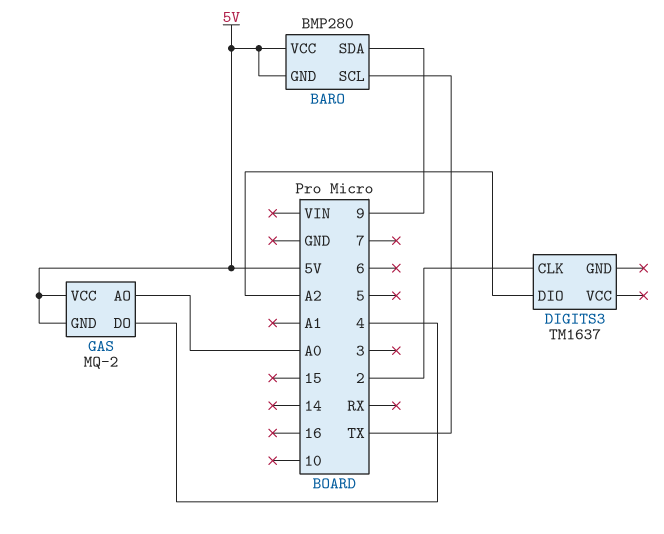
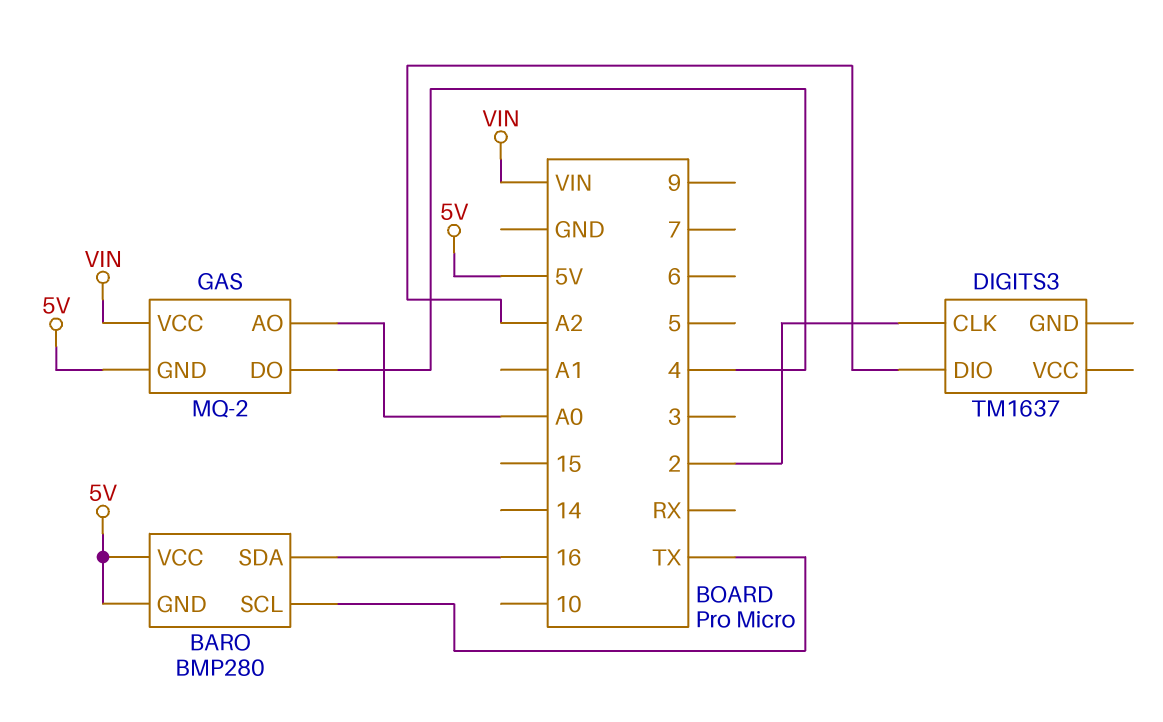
BARO pin SDA: 9 -> 16
GAS pin VCC: 5V -> VIN

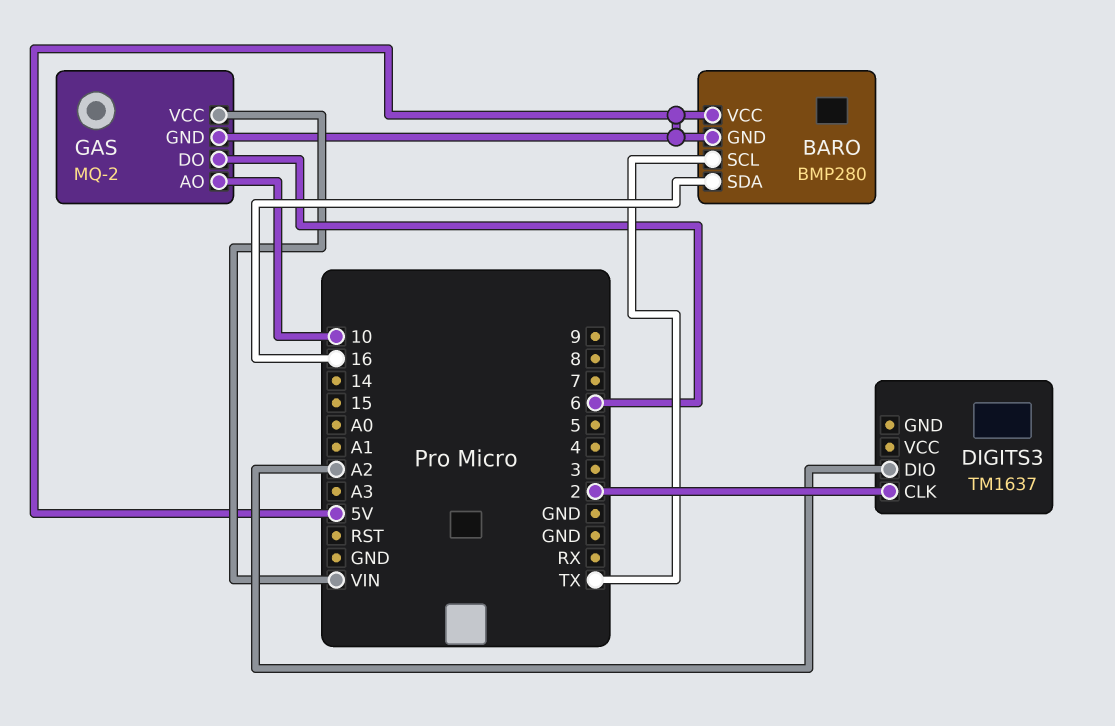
GAS pin AO: A0 -> 10
GAS pin DO: 4 -> 6

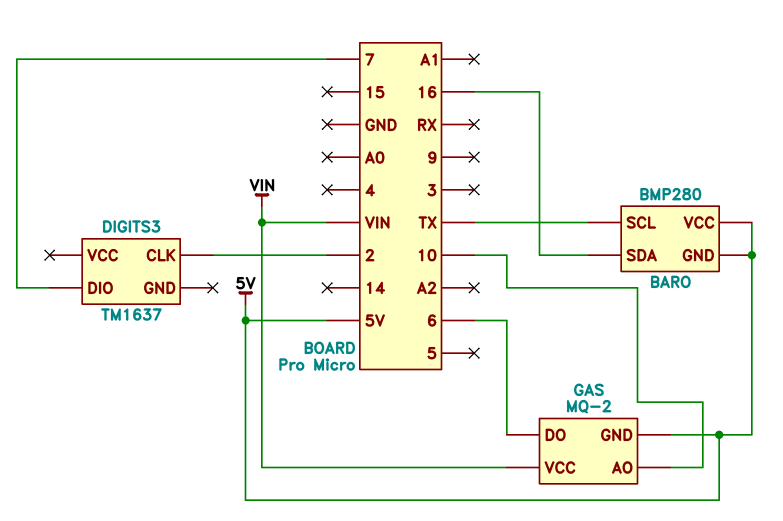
DIGITS3 pin DIO: A2 -> 7

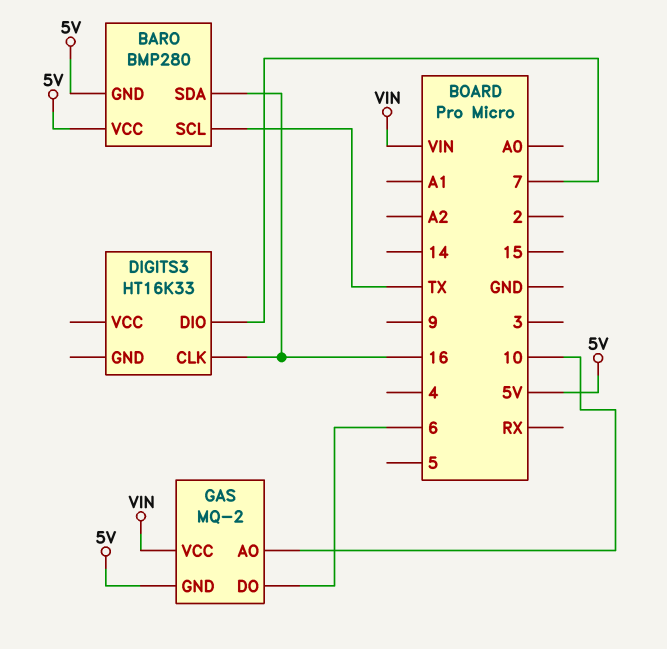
DIGITS3: TM1637 -> HT16K33
DIGITS3 pin CLK: 2 -> 16

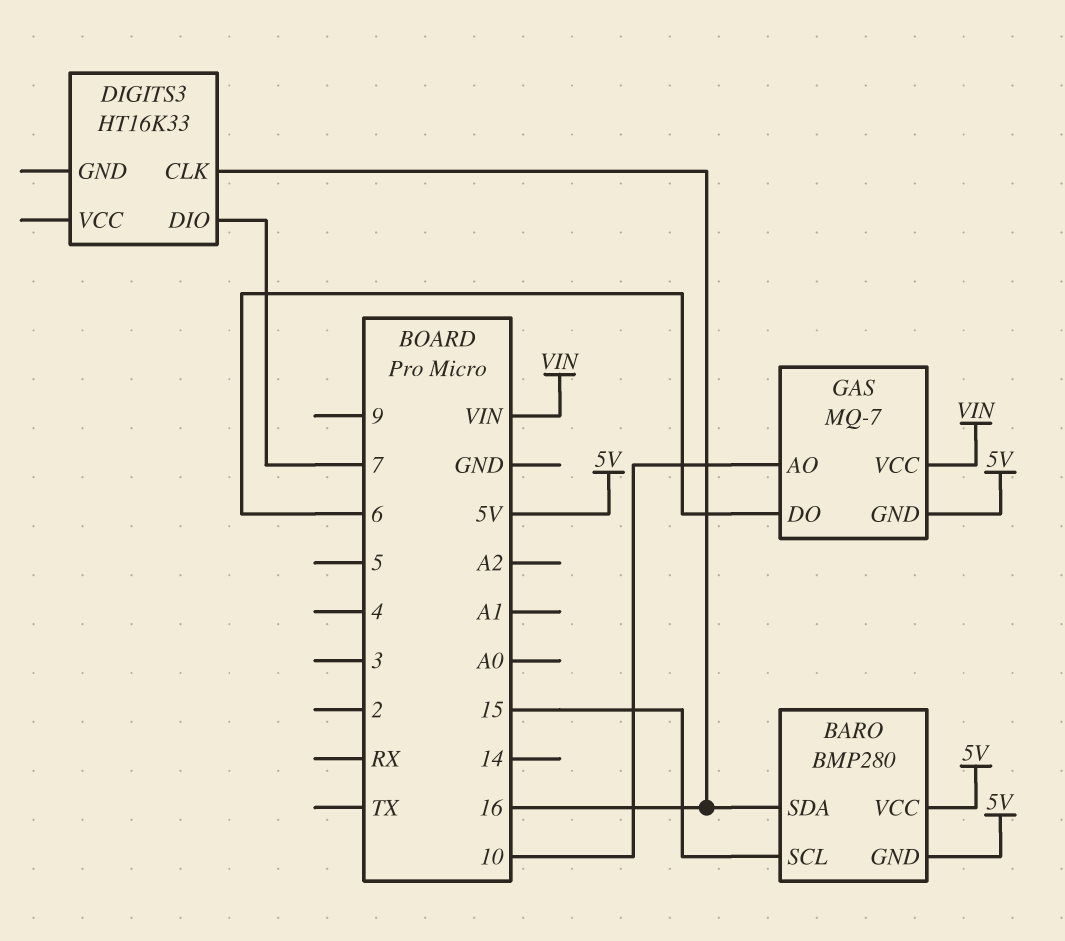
BARO pin SCL: TX -> 15
GAS: MQ-2 -> MQ-7

